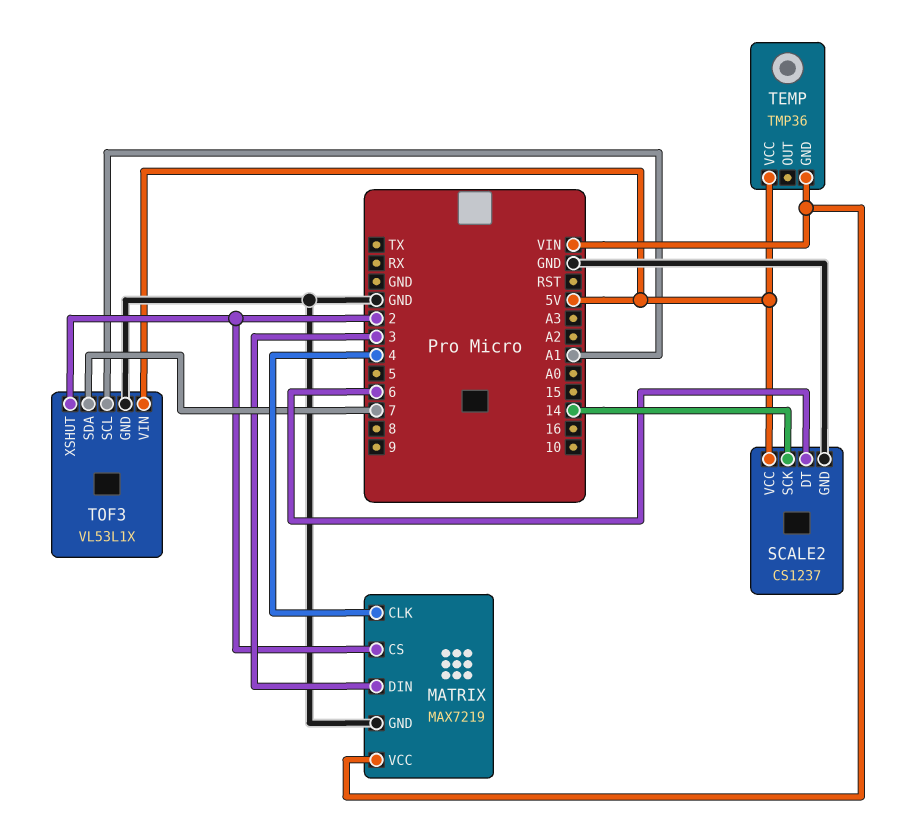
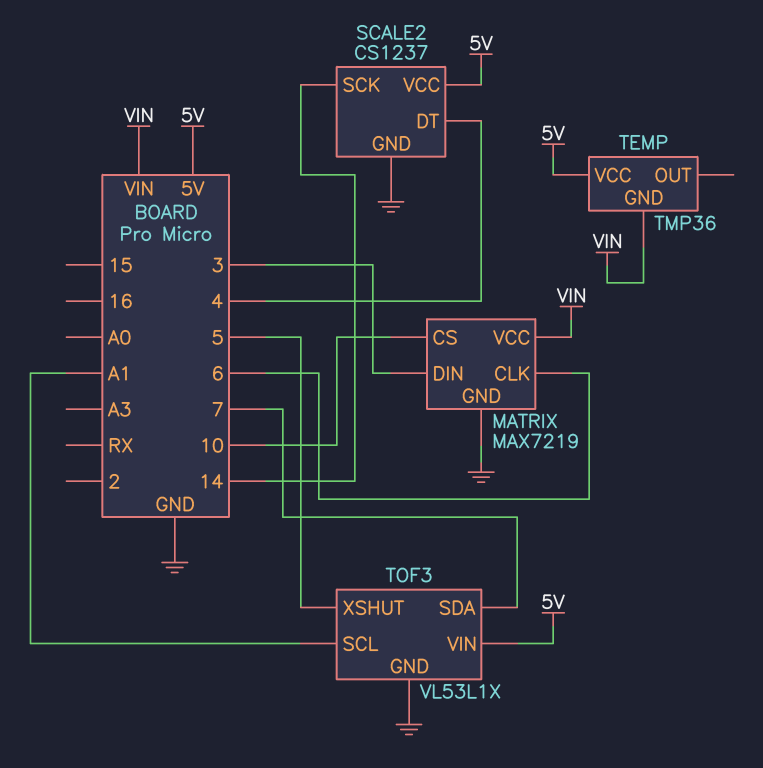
MATRIX pin CLK: 4 -> 6
MATRIX pin CS: 2 -> 10
SCALE2 pin DT: 6 -> 4
TOF3 pin XSHUT: 2 -> 5

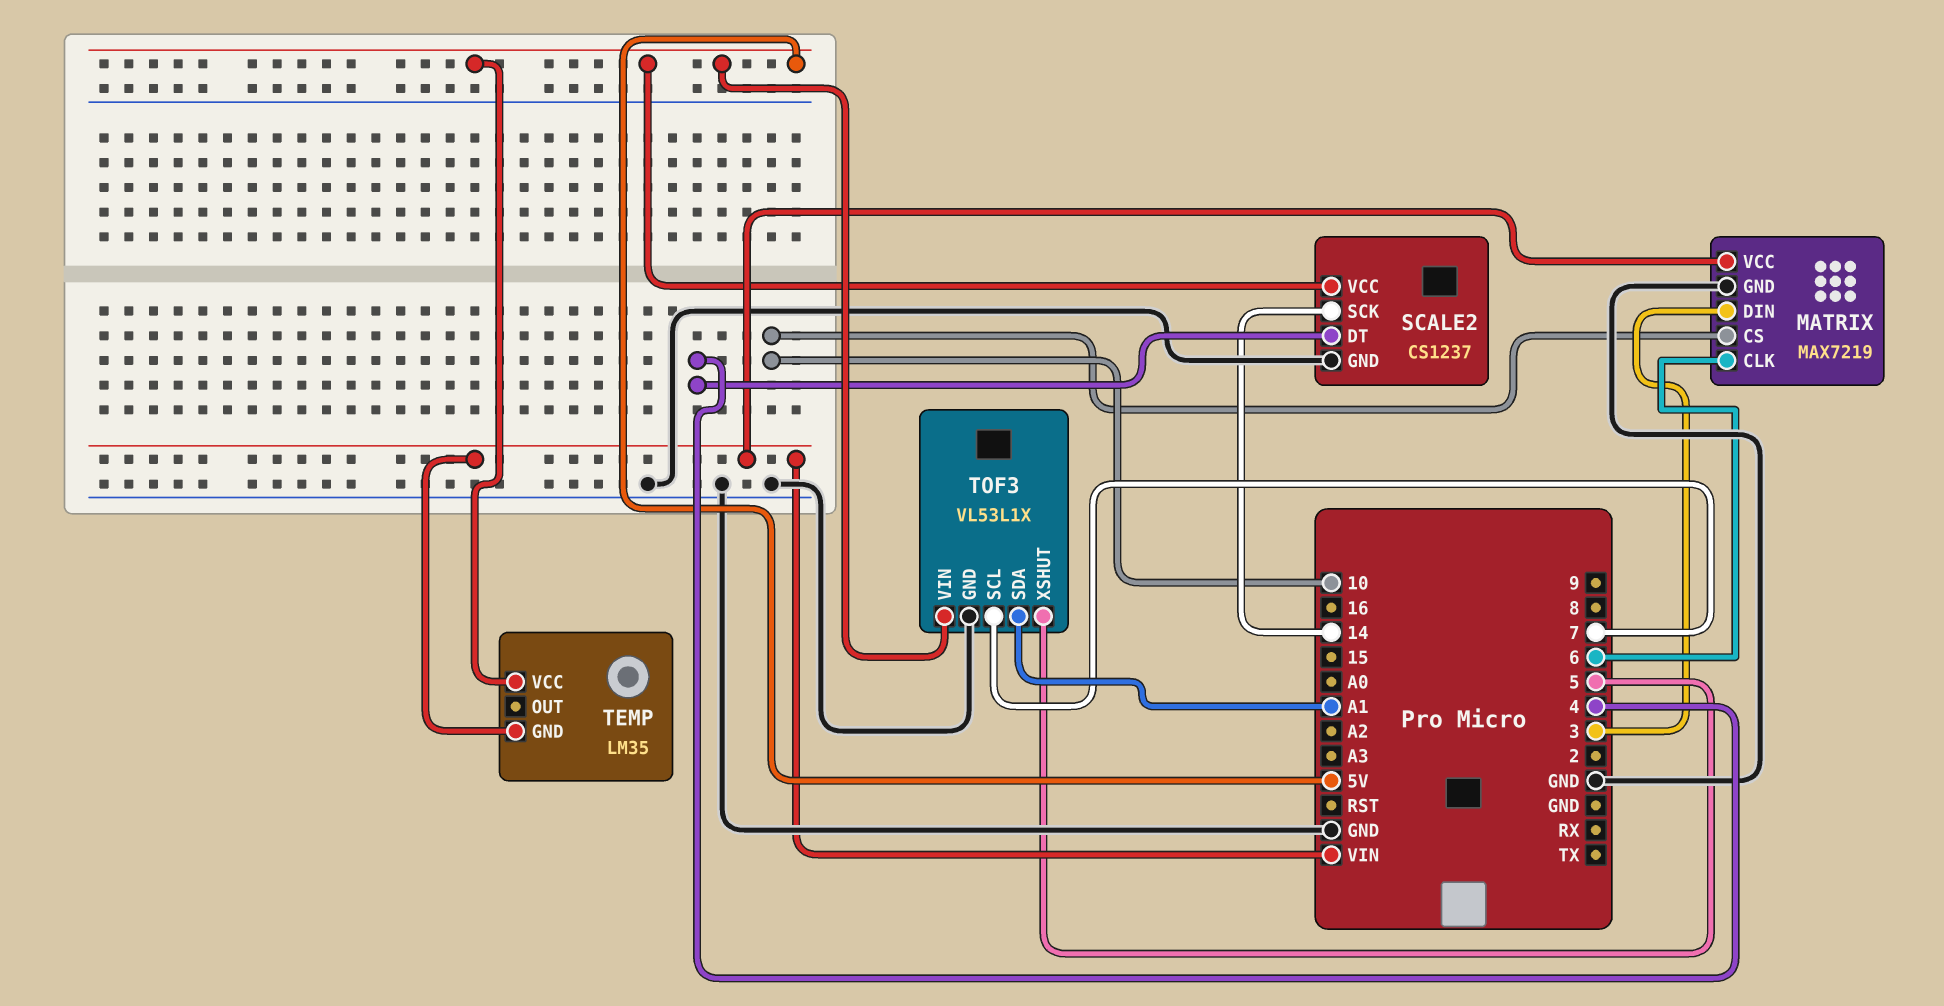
TEMP: TMP36 -> LM35
TOF3 pin SCL: A1 -> 7
TOF3 pin SDA: 7 -> A1

